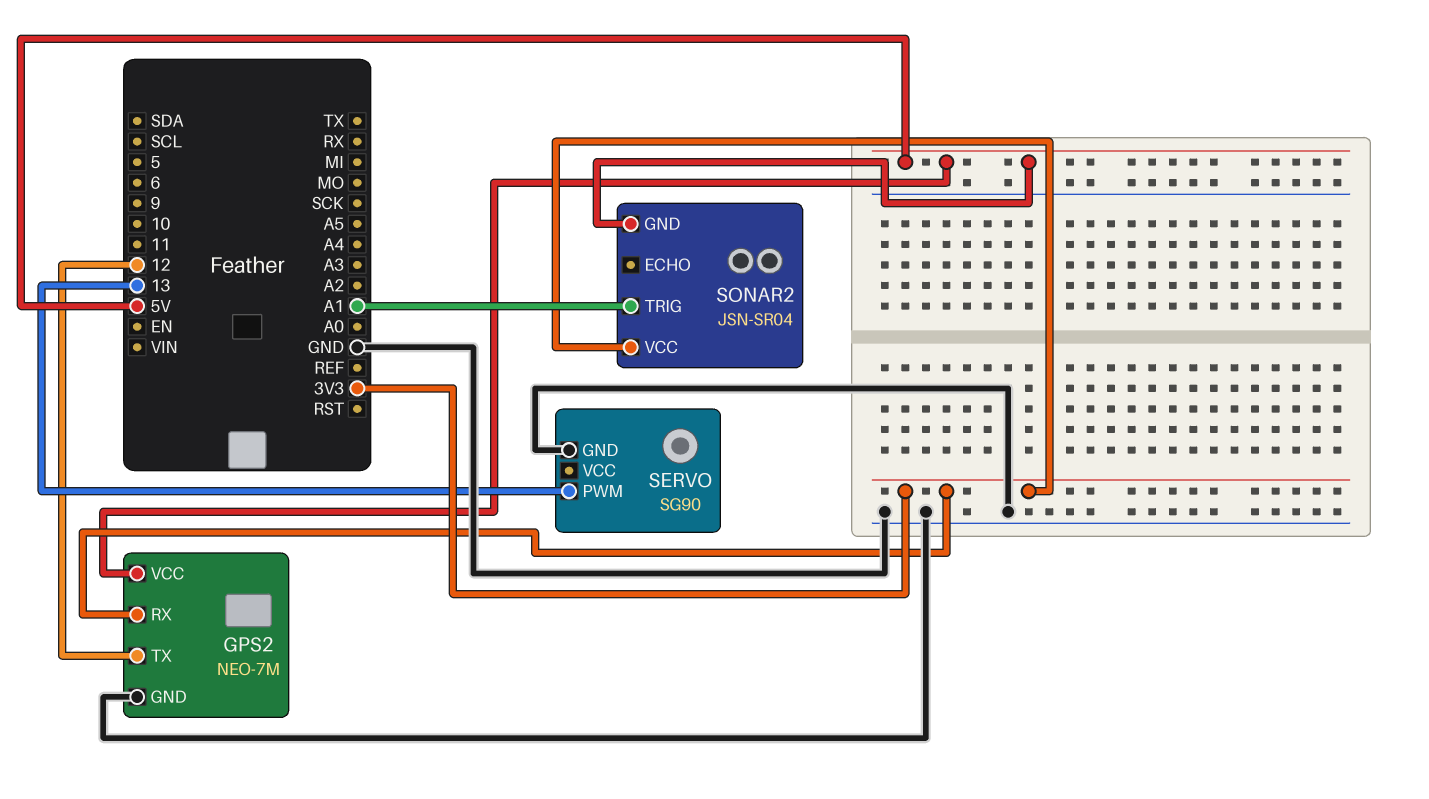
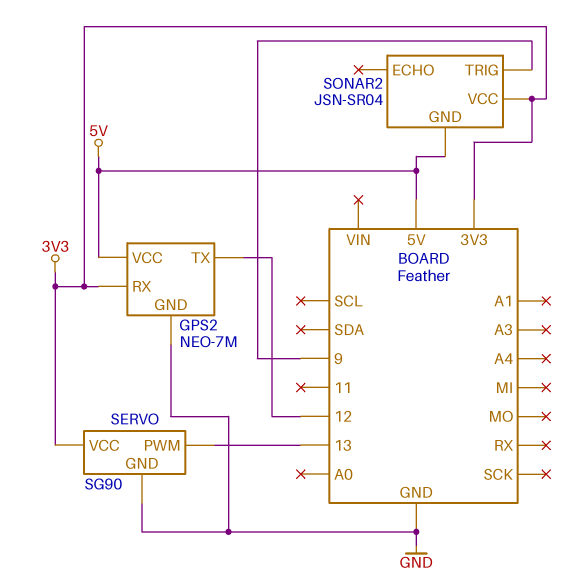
SERVO pin VCC: none -> 3V3
SONAR2 pin TRIG: A1 -> 9

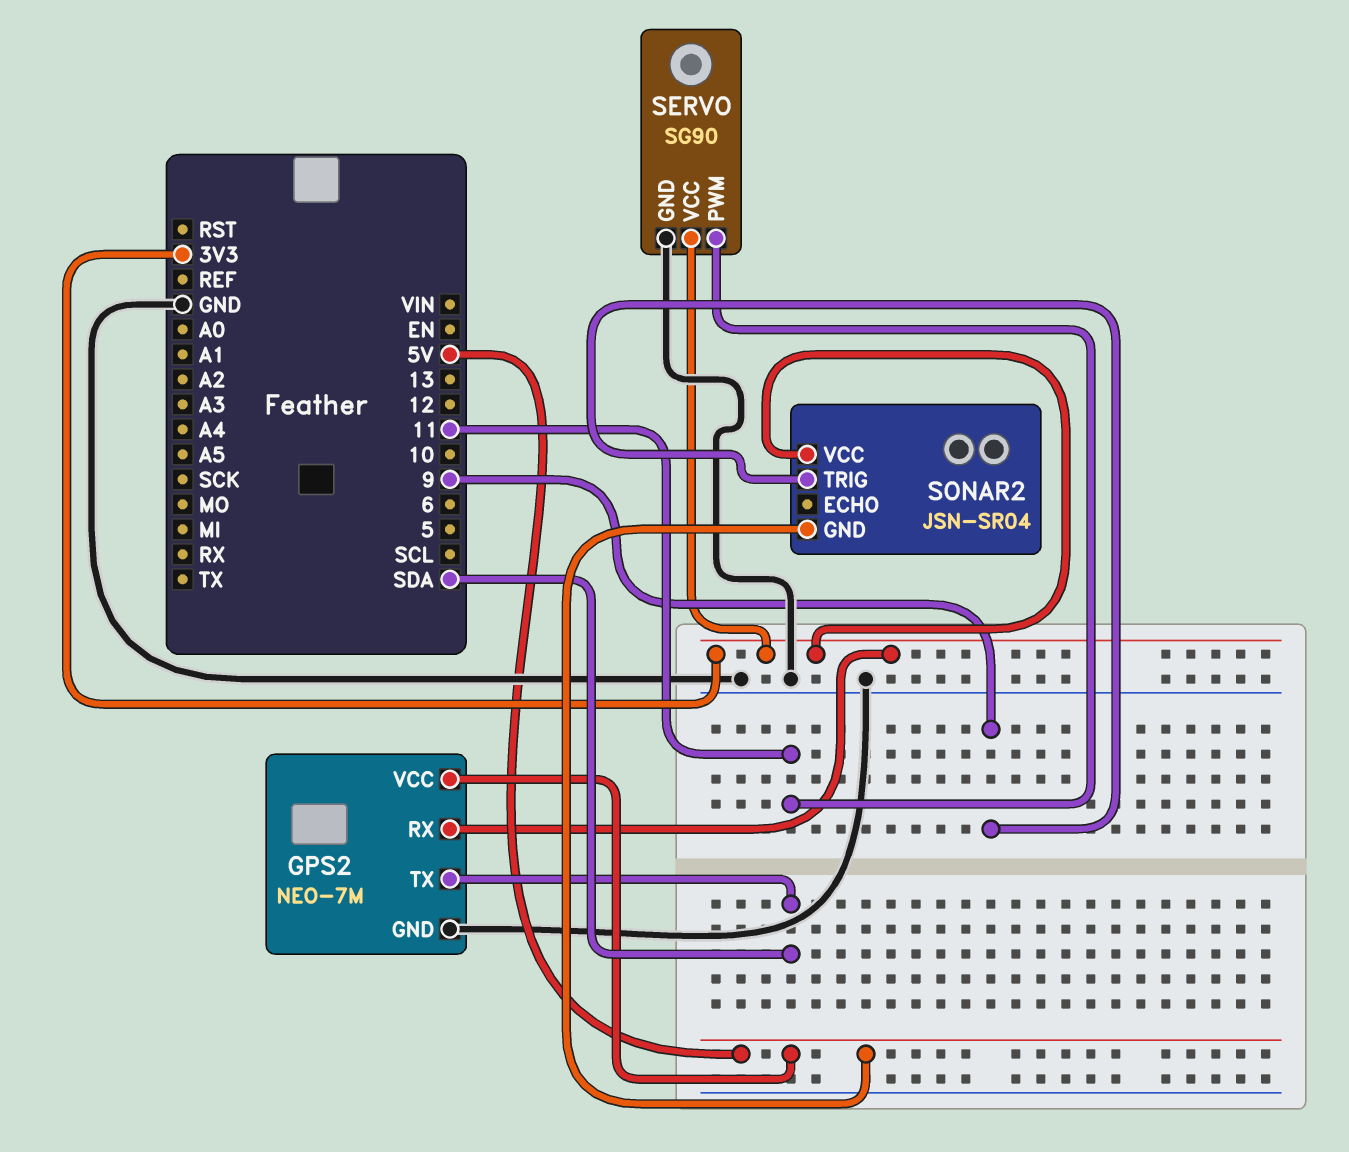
GPS2 pin TX: 12 -> SDA
SERVO pin PWM: 13 -> 11

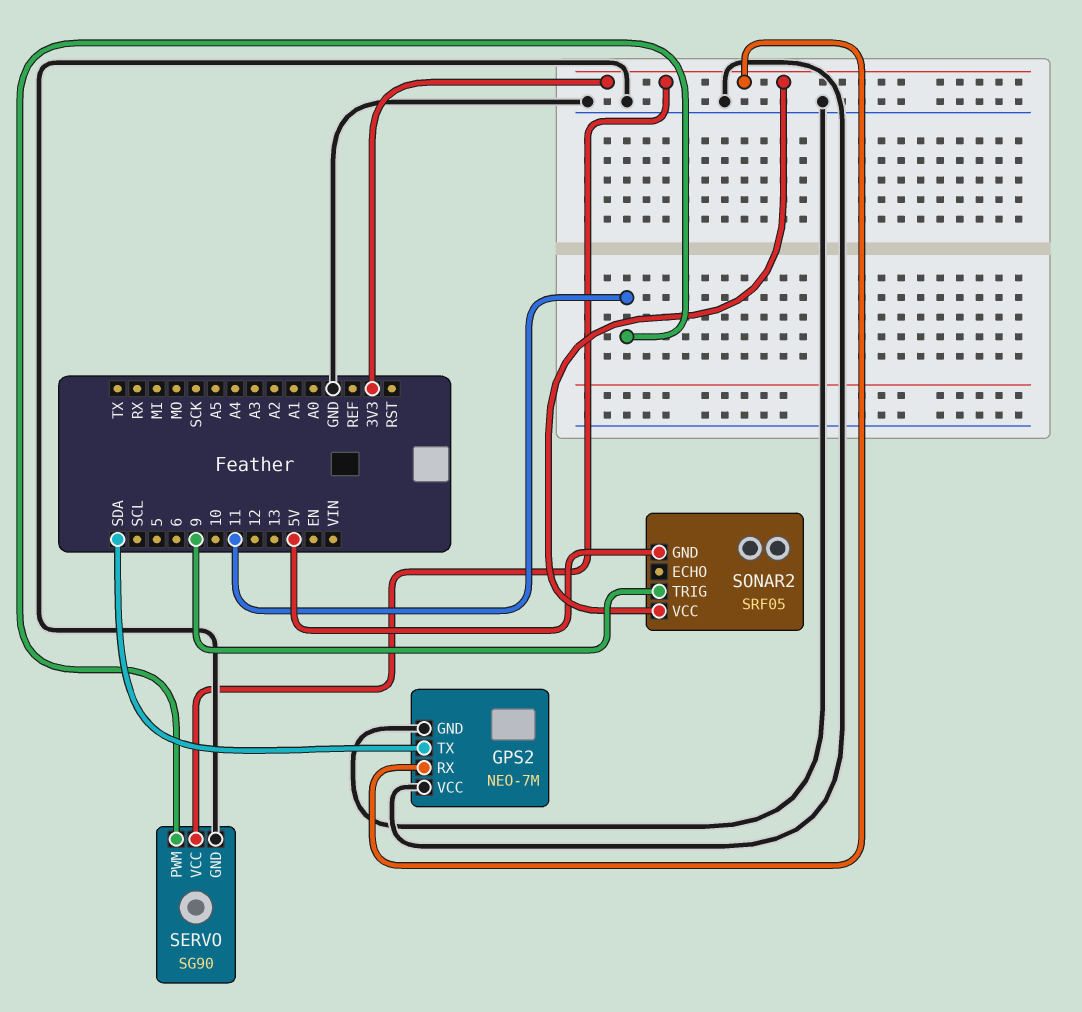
GPS2 pin VCC: 5V -> GND
SONAR2: JSN-SR04 -> SRF05

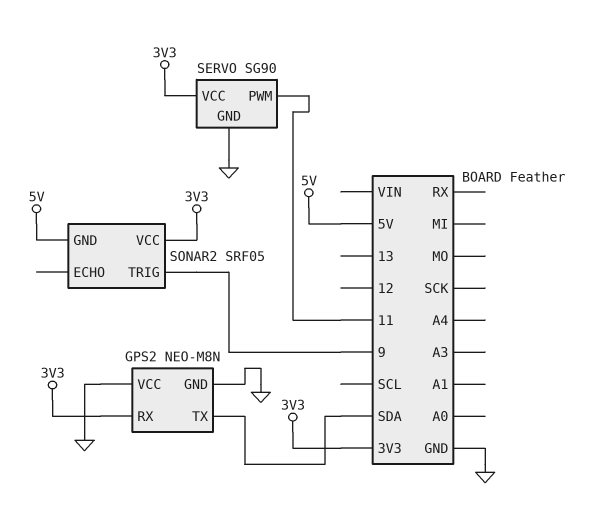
GPS2: NEO-7M -> NEO-M8N

